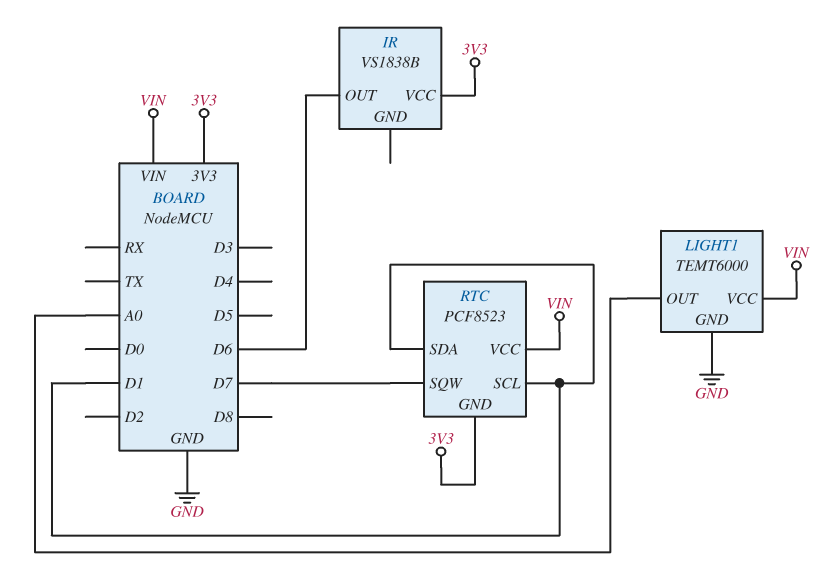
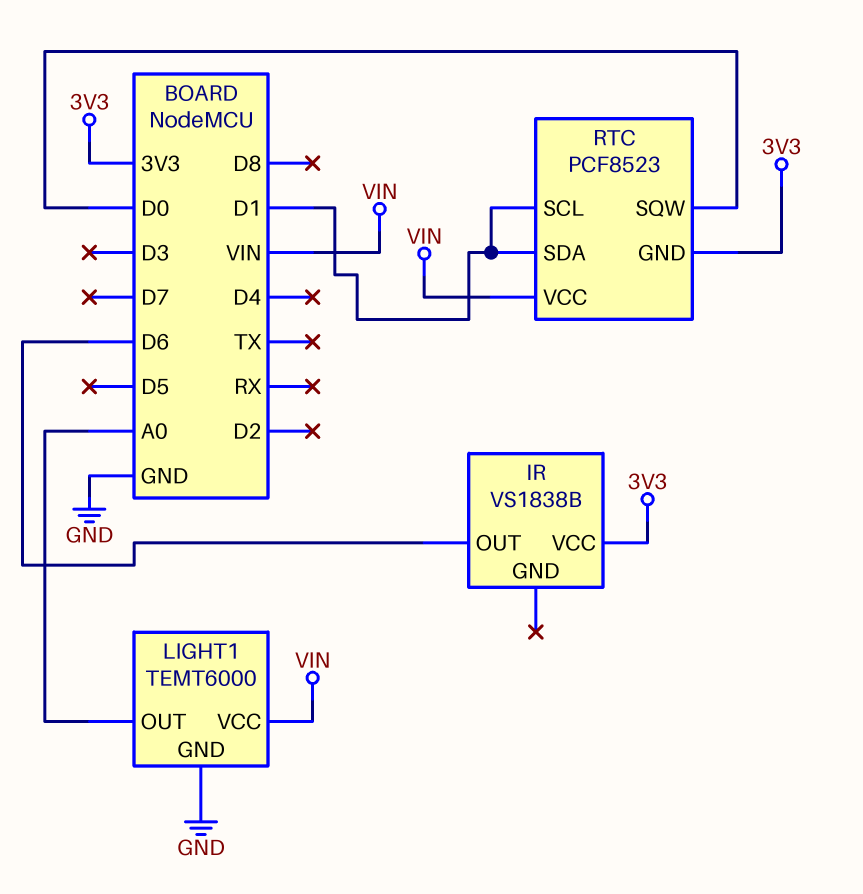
RTC pin SQW: D7 -> D0

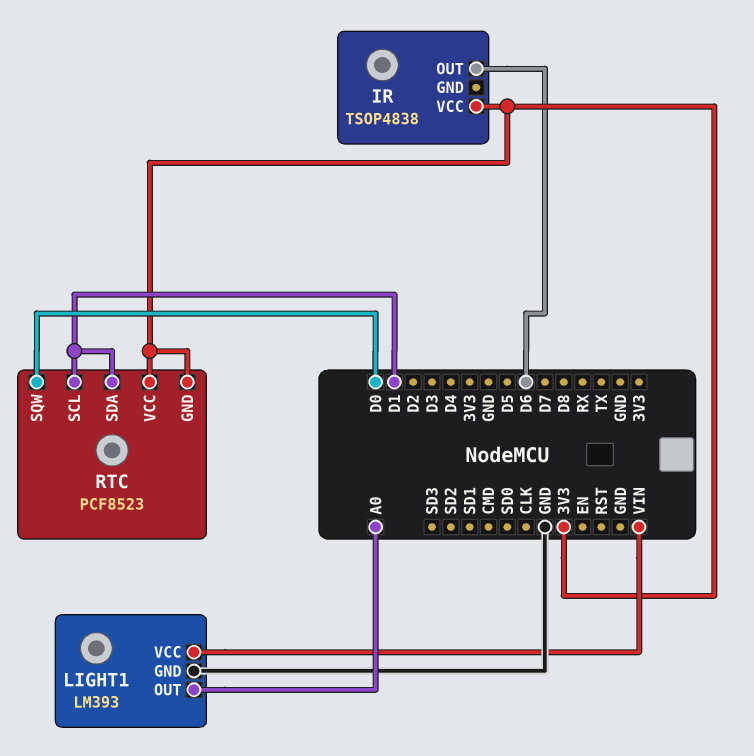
IR: VS1838B -> TSOP4838
LIGHT1: TEMT6000 -> LM393
RTC pin VCC: VIN -> 3V3

